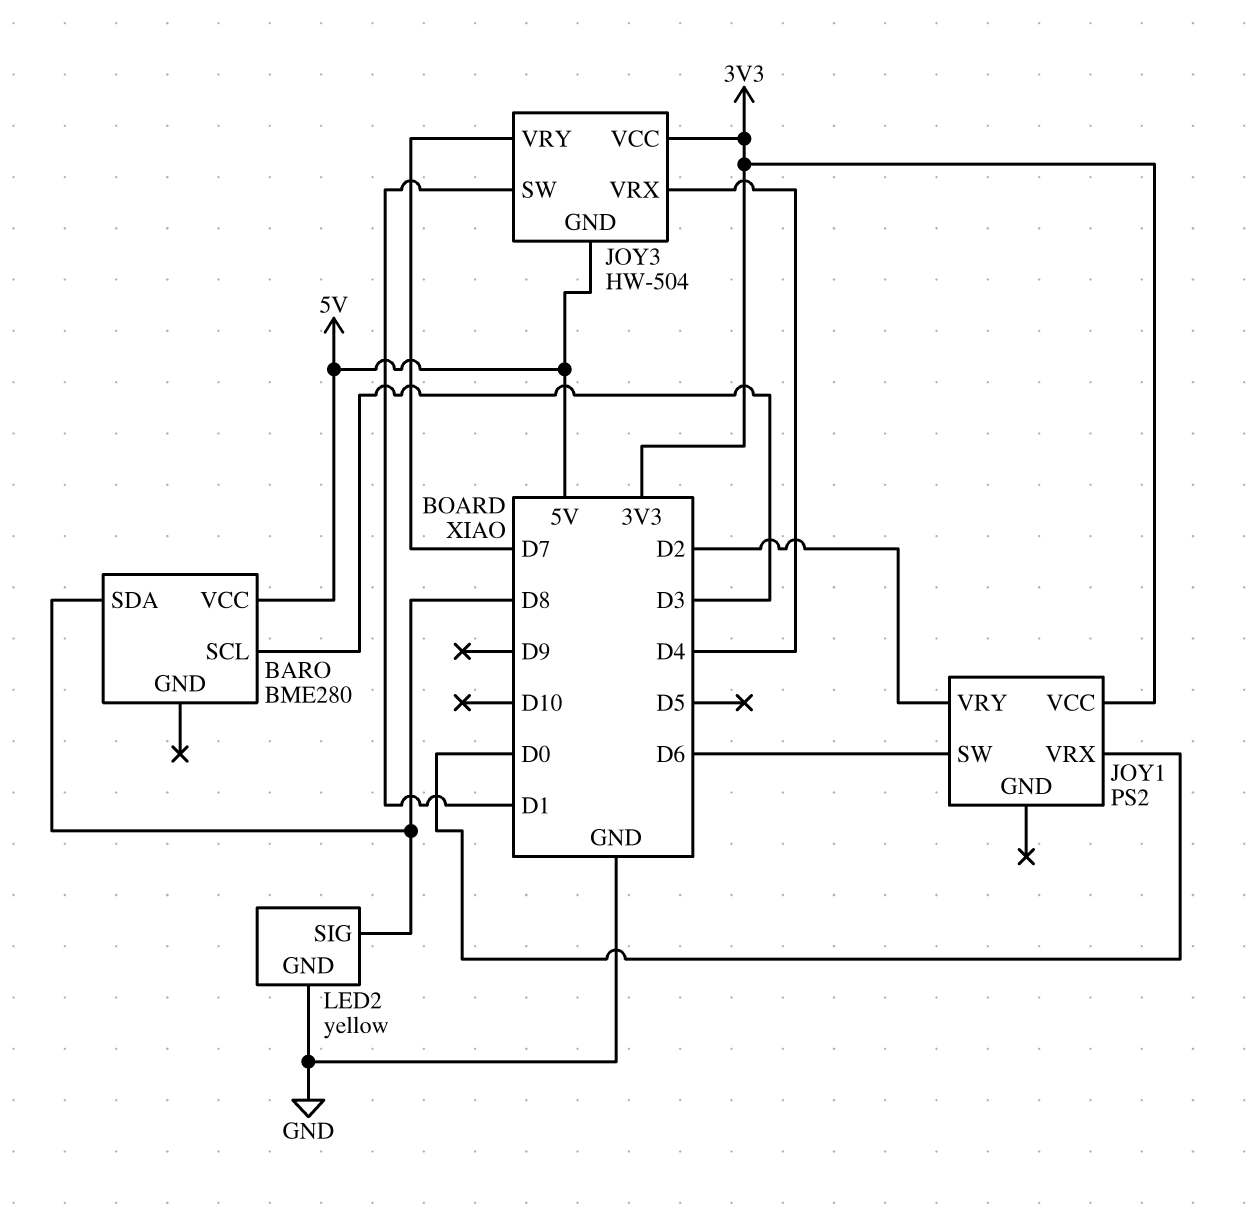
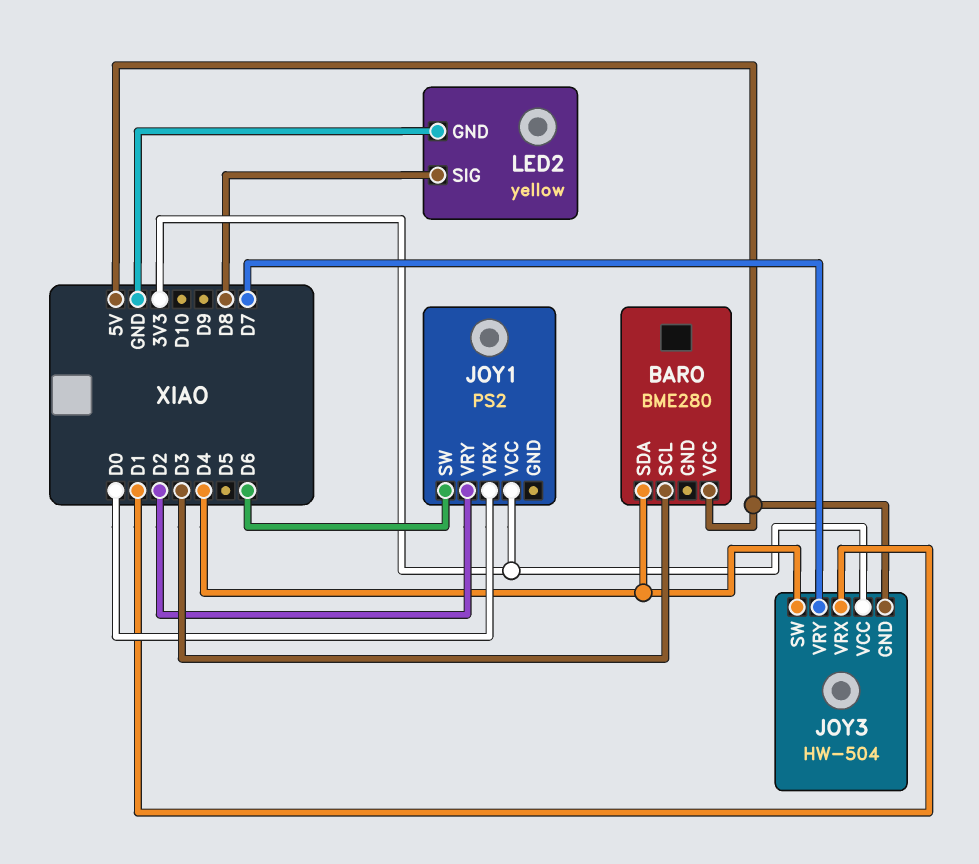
BARO pin SDA: D8 -> D4
JOY3 pin SW: D1 -> D4
JOY3 pin VRX: D4 -> D1

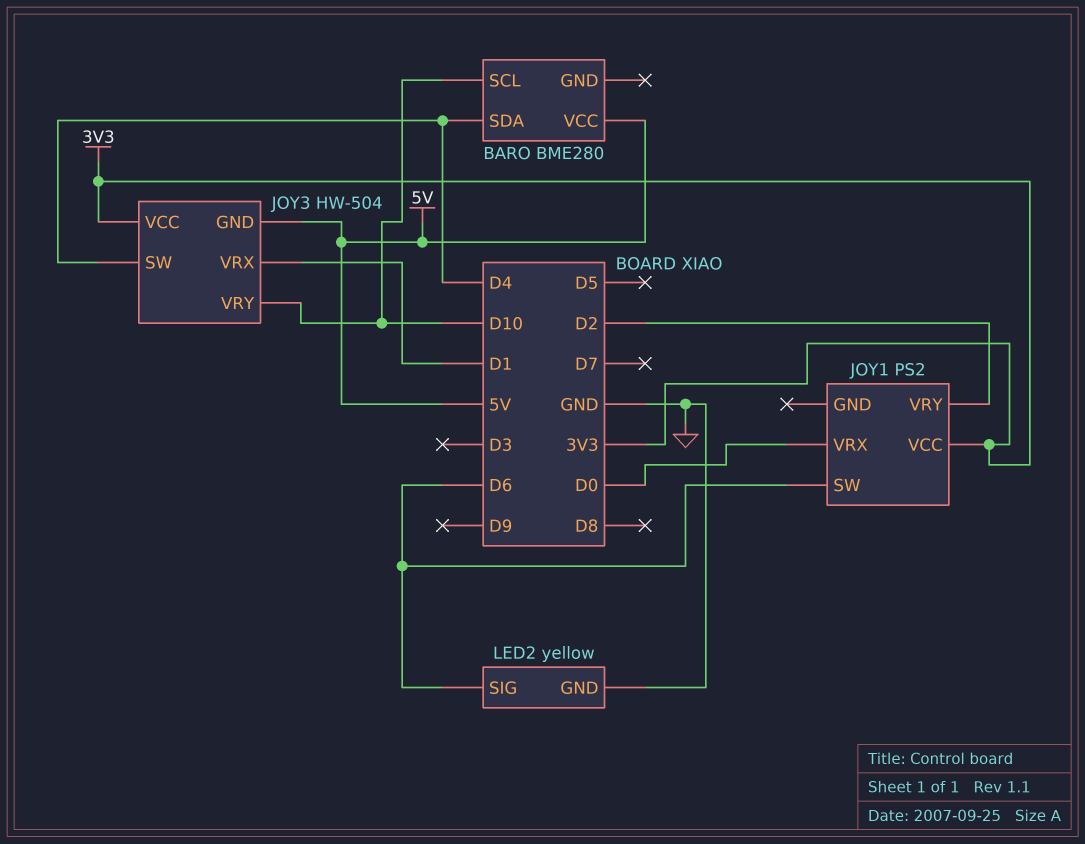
BARO pin SCL: D3 -> D10
JOY3 pin VRY: D7 -> D10
LED2 pin SIG: D8 -> D6

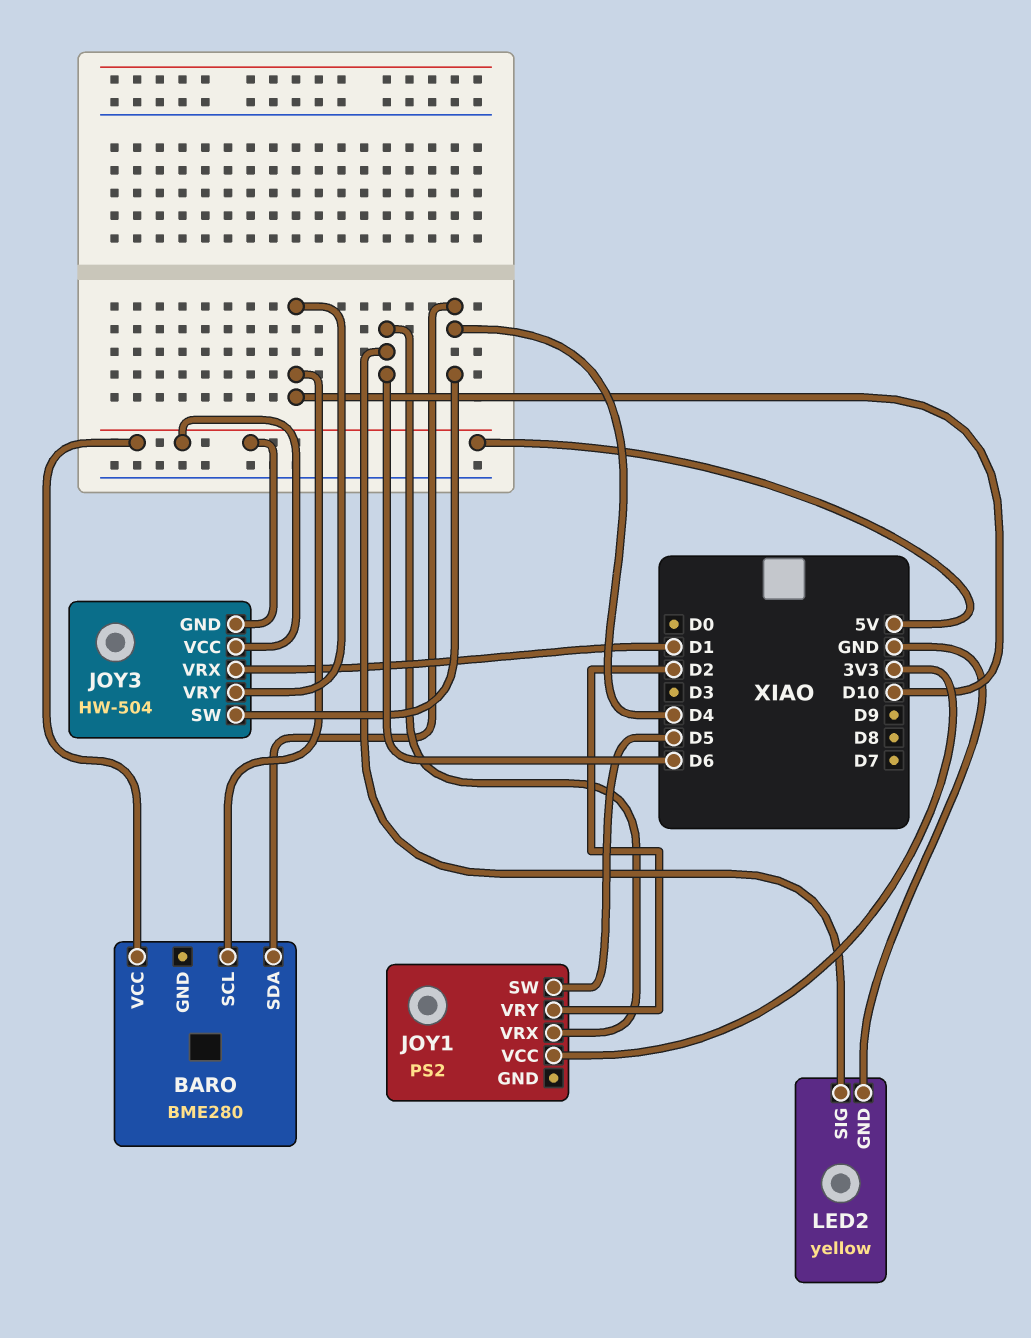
JOY1 pin SW: D6 -> D5
JOY1 pin VRX: D0 -> D6
JOY3 pin VCC: 3V3 -> 5V

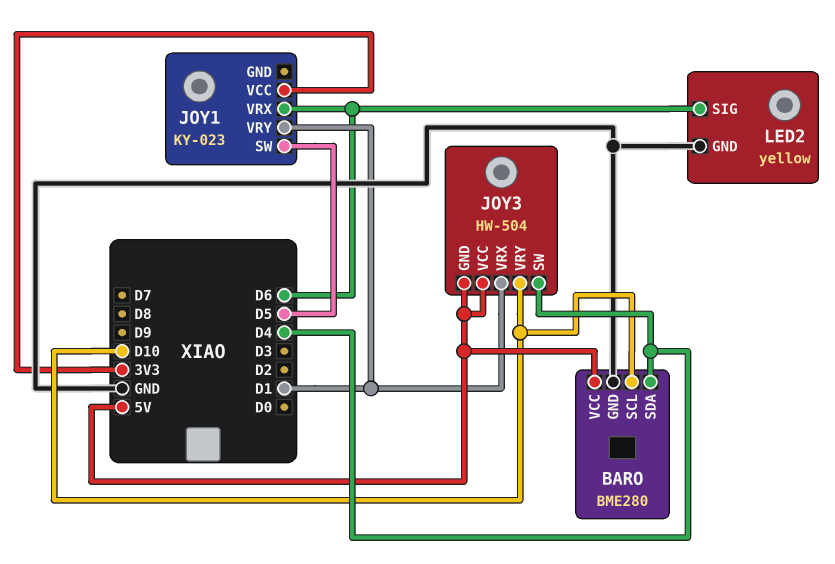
BARO pin GND: none -> GND
JOY1: PS2 -> KY-023
JOY1 pin VRY: D2 -> D1

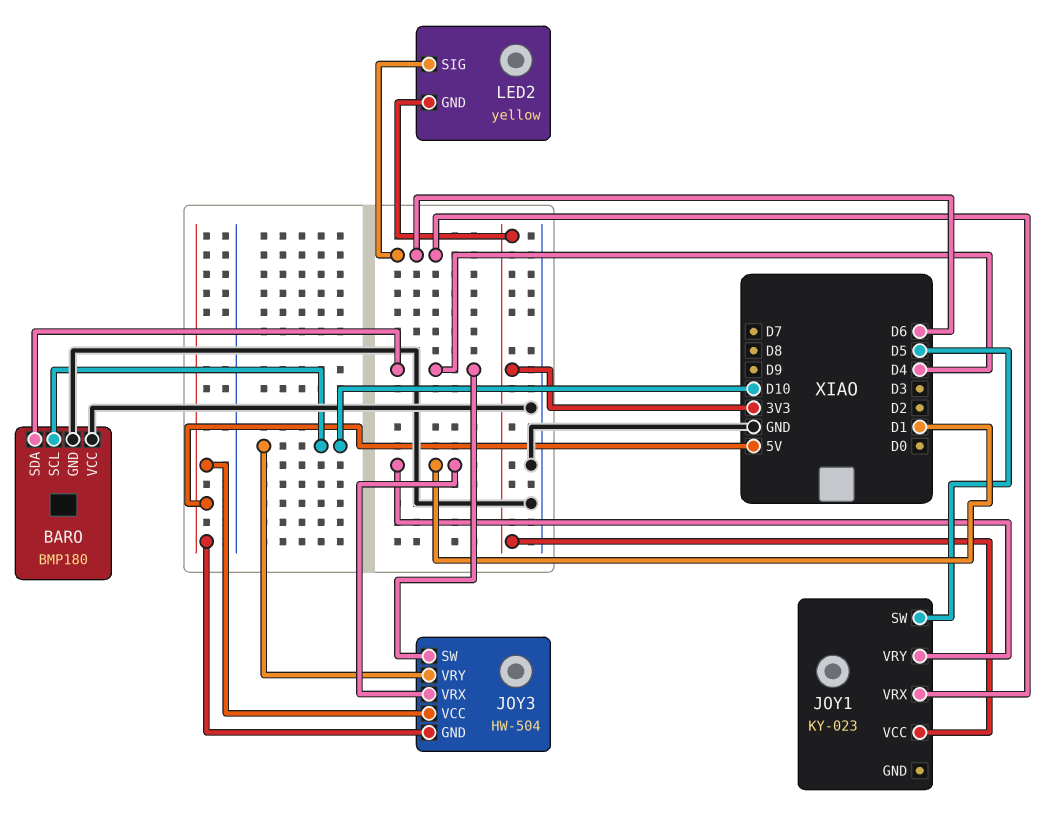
BARO: BME280 -> BMP180
BARO pin VCC: 5V -> GND
LED2 pin GND: GND -> 3V3

